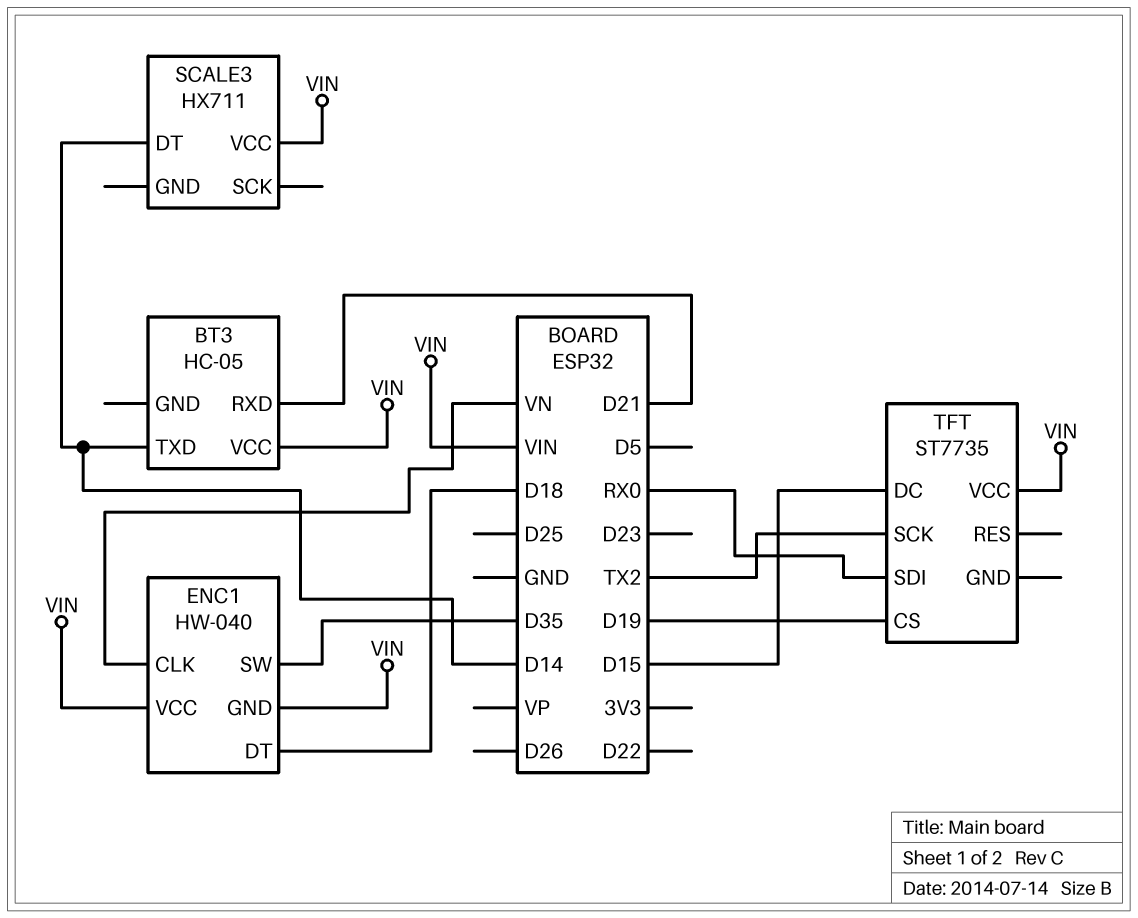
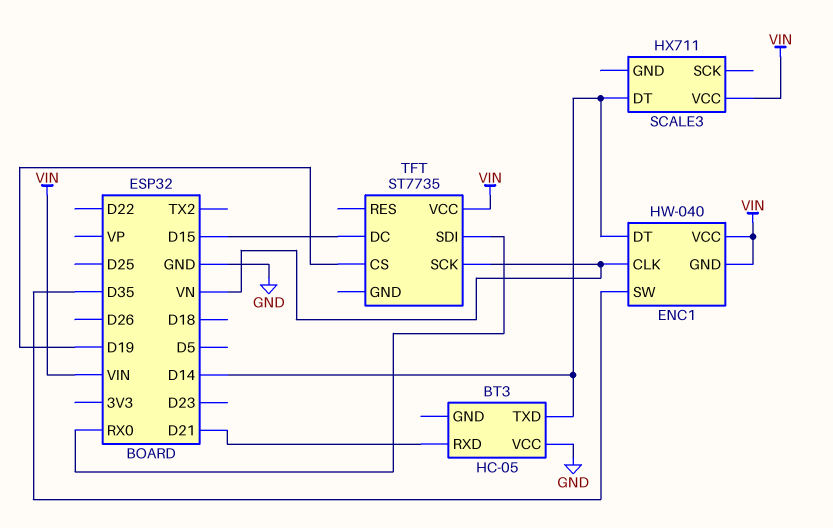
BT3 pin VCC: VIN -> GND
ENC1 pin DT: D18 -> D14
TFT pin SCK: TX2 -> VN

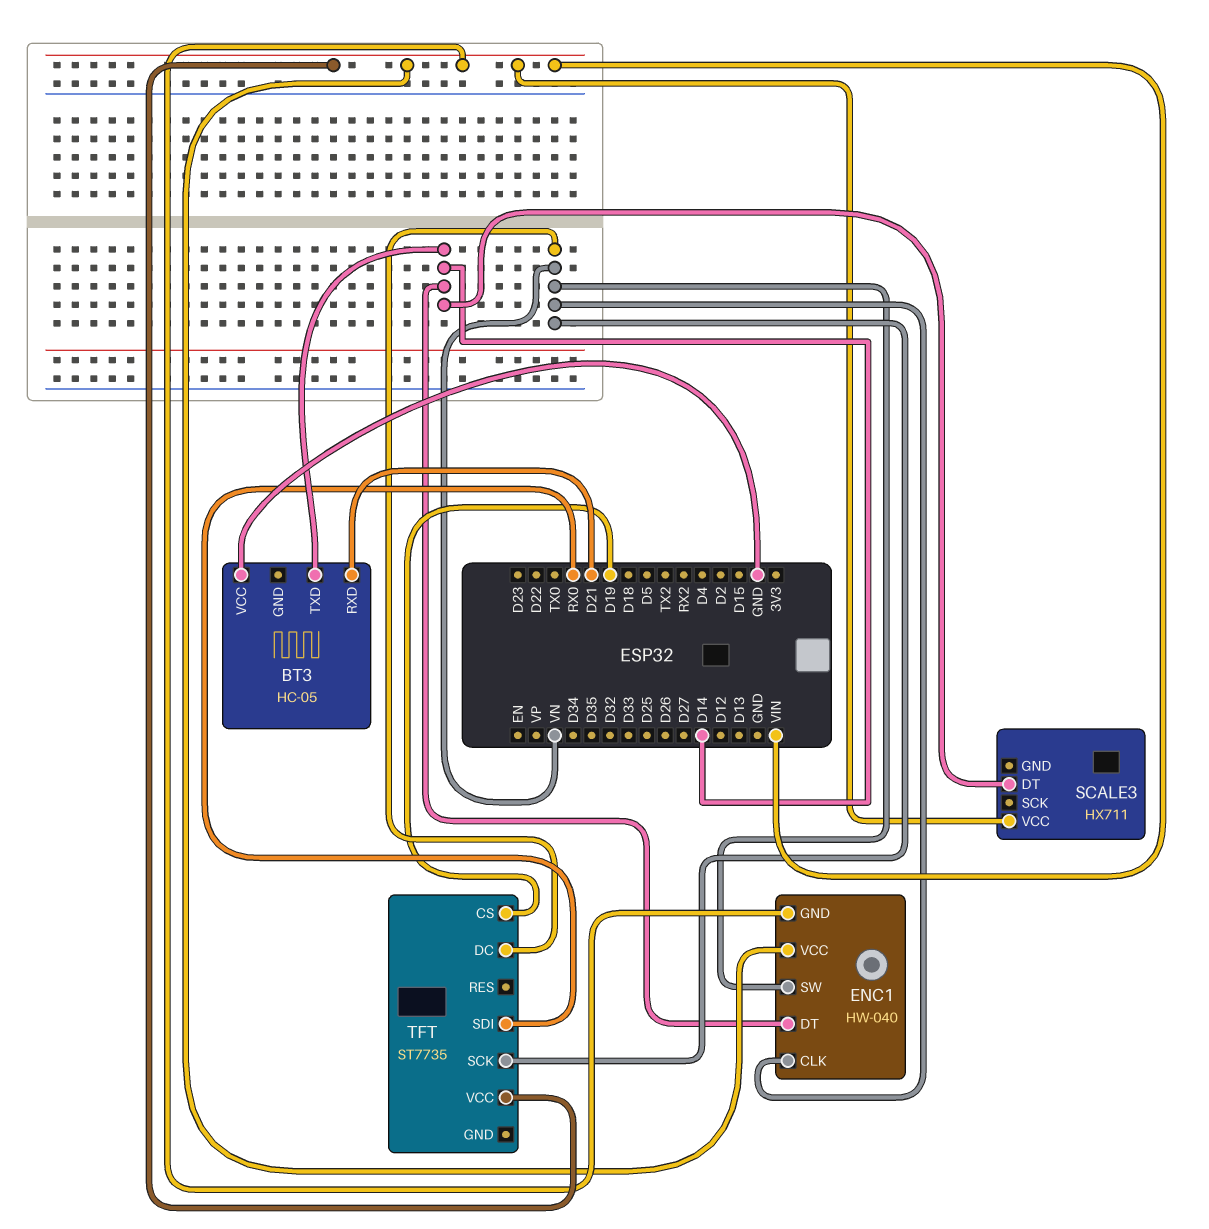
ENC1 pin SW: D35 -> VN
TFT pin DC: D15 -> VN

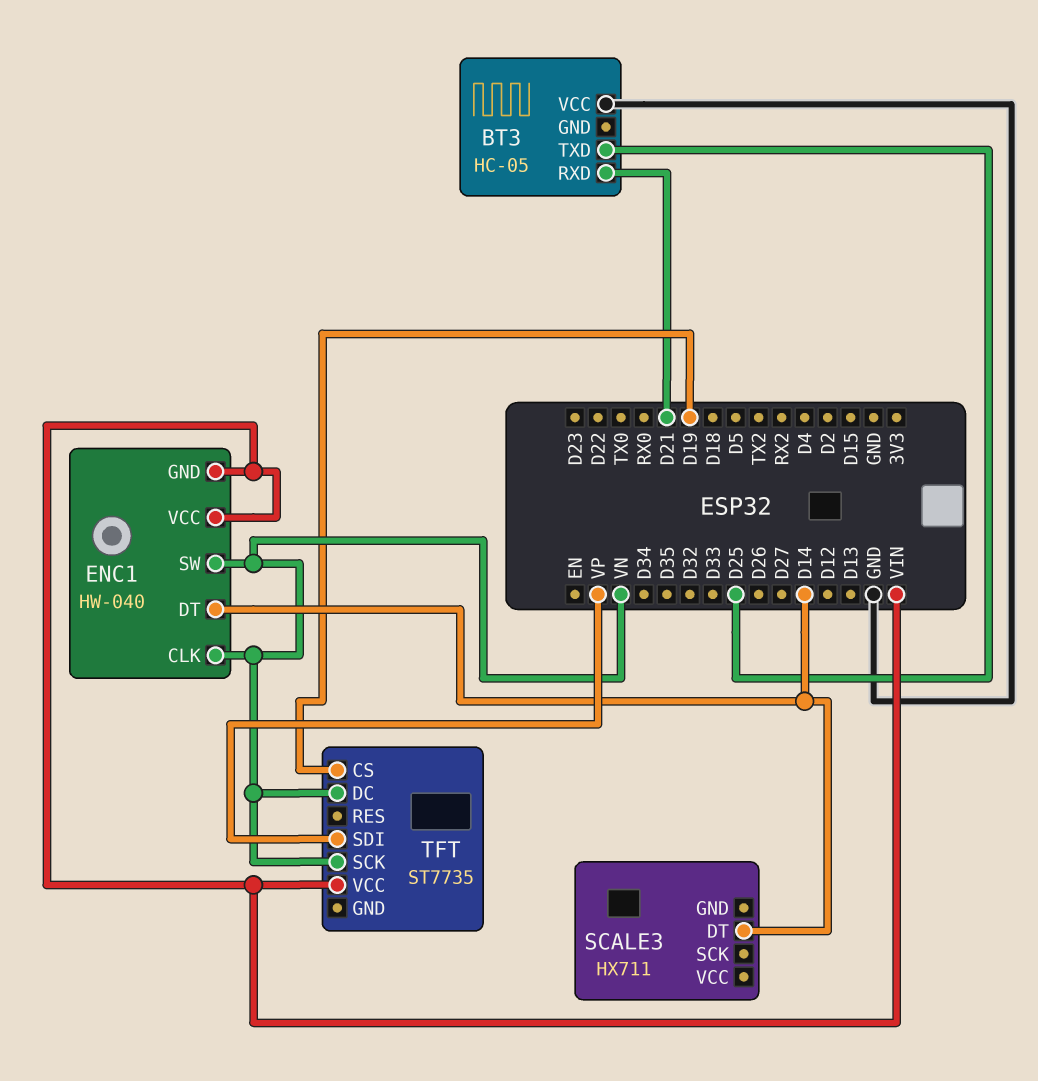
BT3 pin TXD: D14 -> D25
SCALE3 pin VCC: VIN -> none
TFT pin SDI: RX0 -> VP

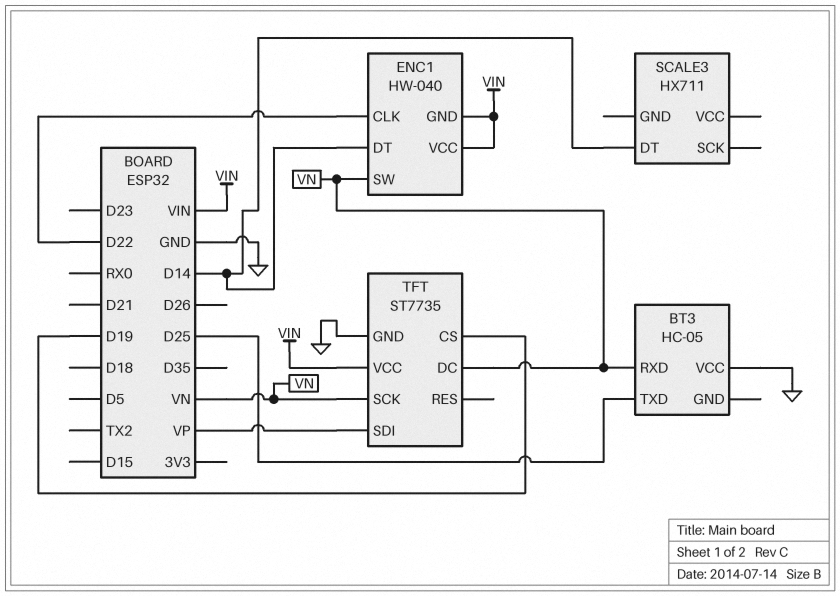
BT3 pin RXD: D21 -> VN
ENC1 pin CLK: VN -> D22
TFT pin GND: none -> GND

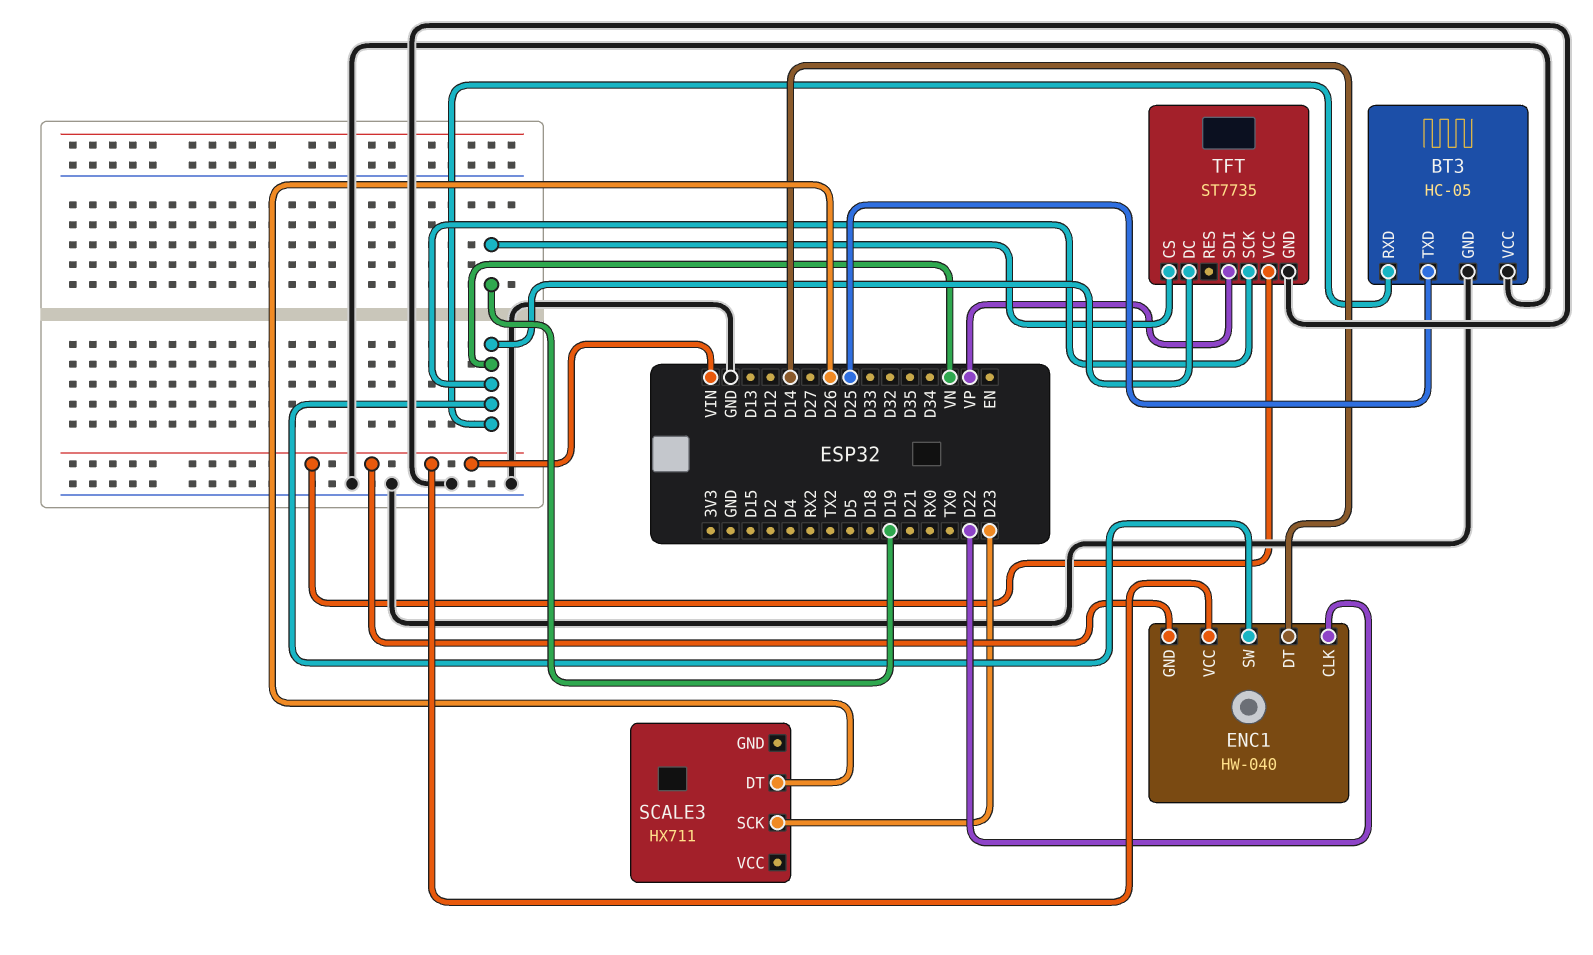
BT3 pin GND: none -> GND
SCALE3 pin DT: D14 -> D26
SCALE3 pin SCK: none -> D23

